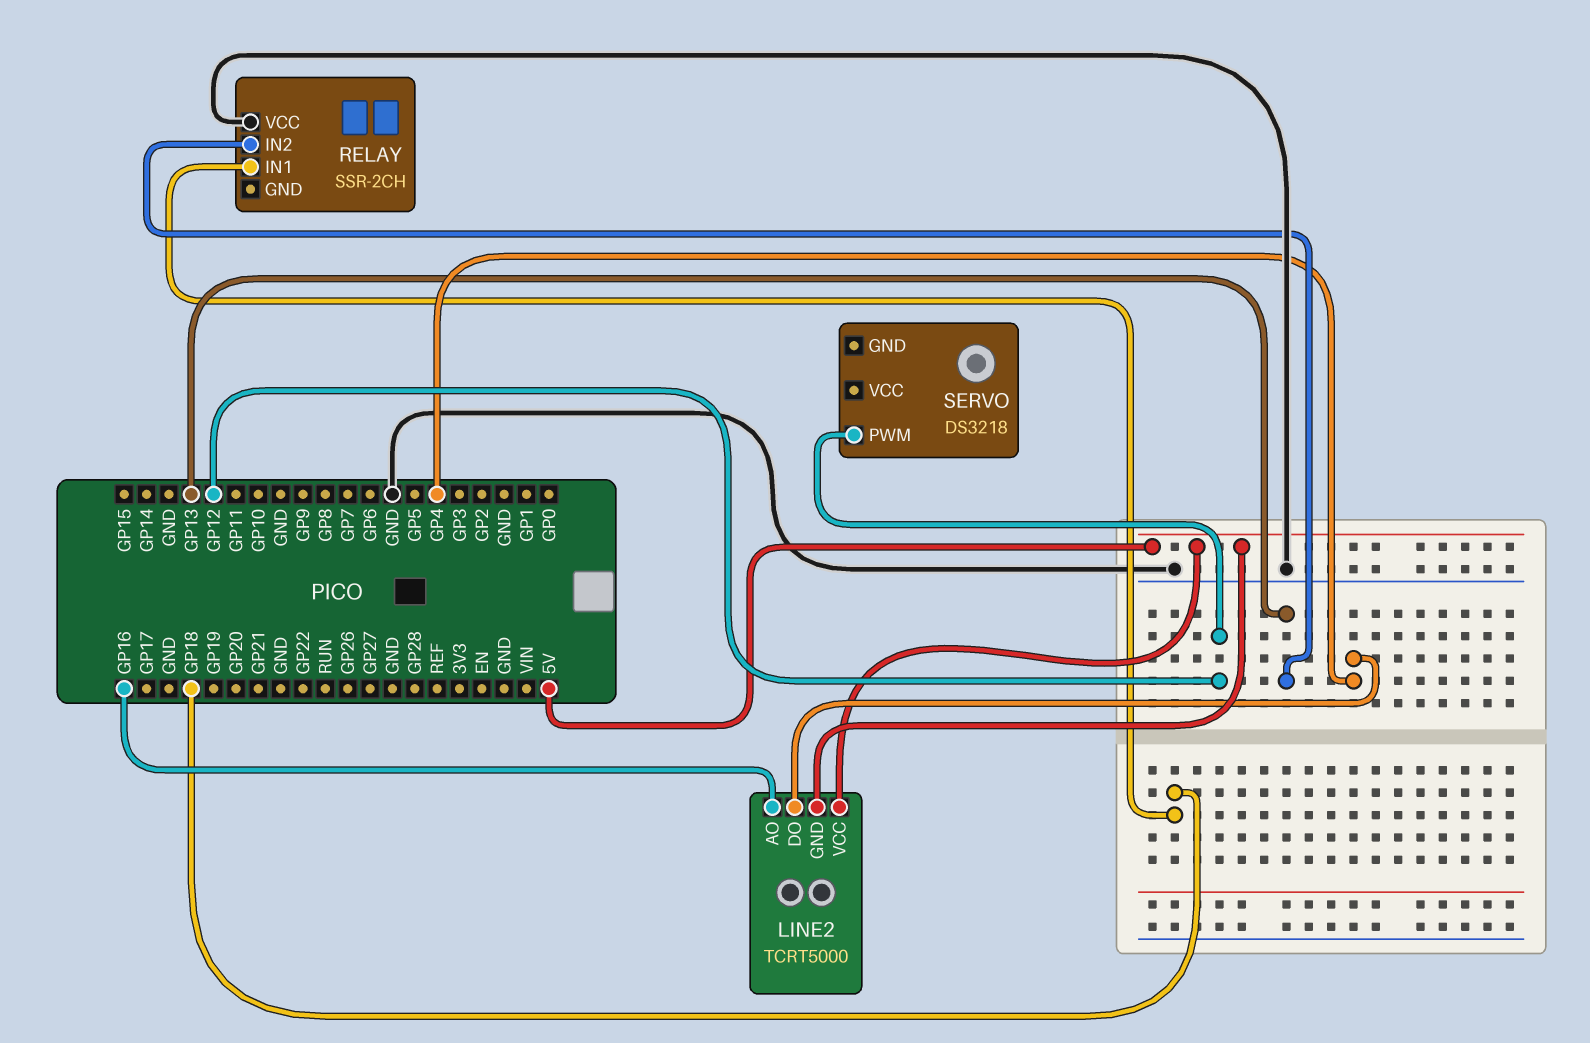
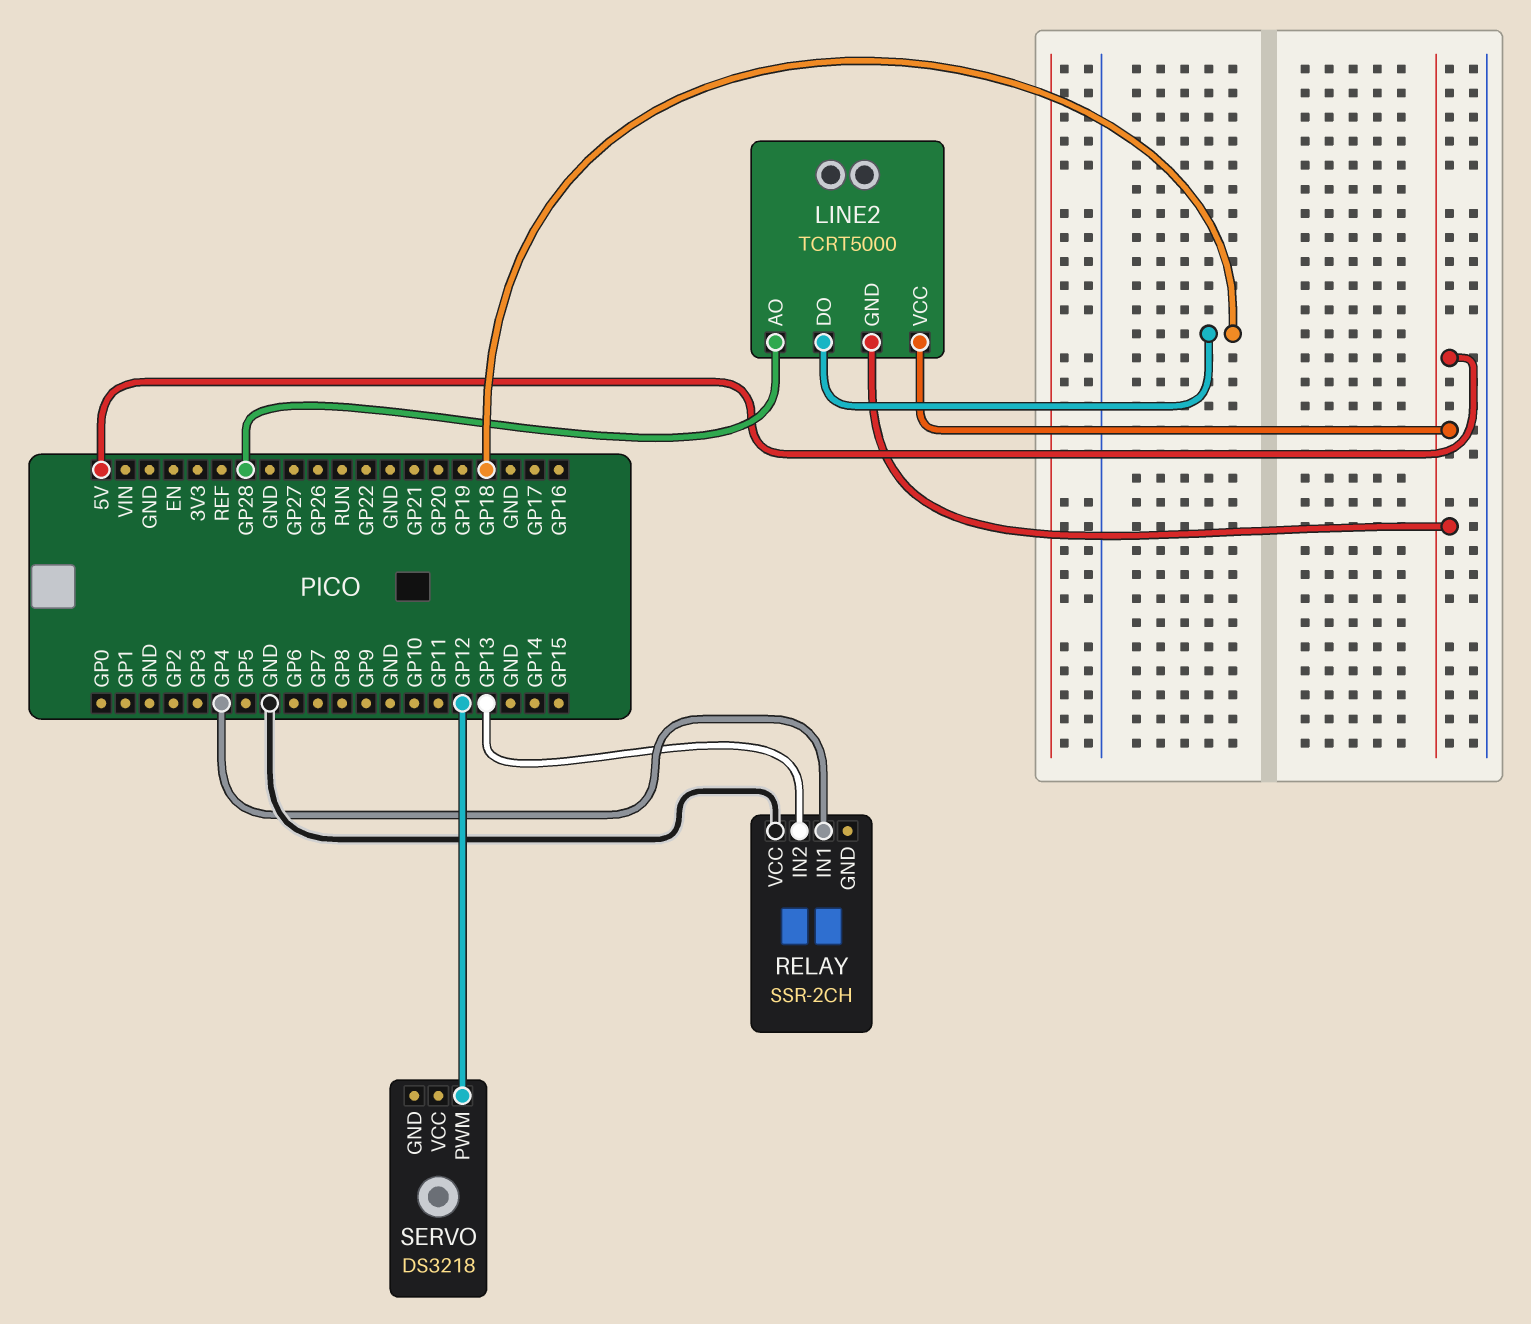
LINE2 pin AO: GP16 -> GP28
LINE2 pin DO: GP4 -> GP18
RELAY pin IN1: GP18 -> GP4

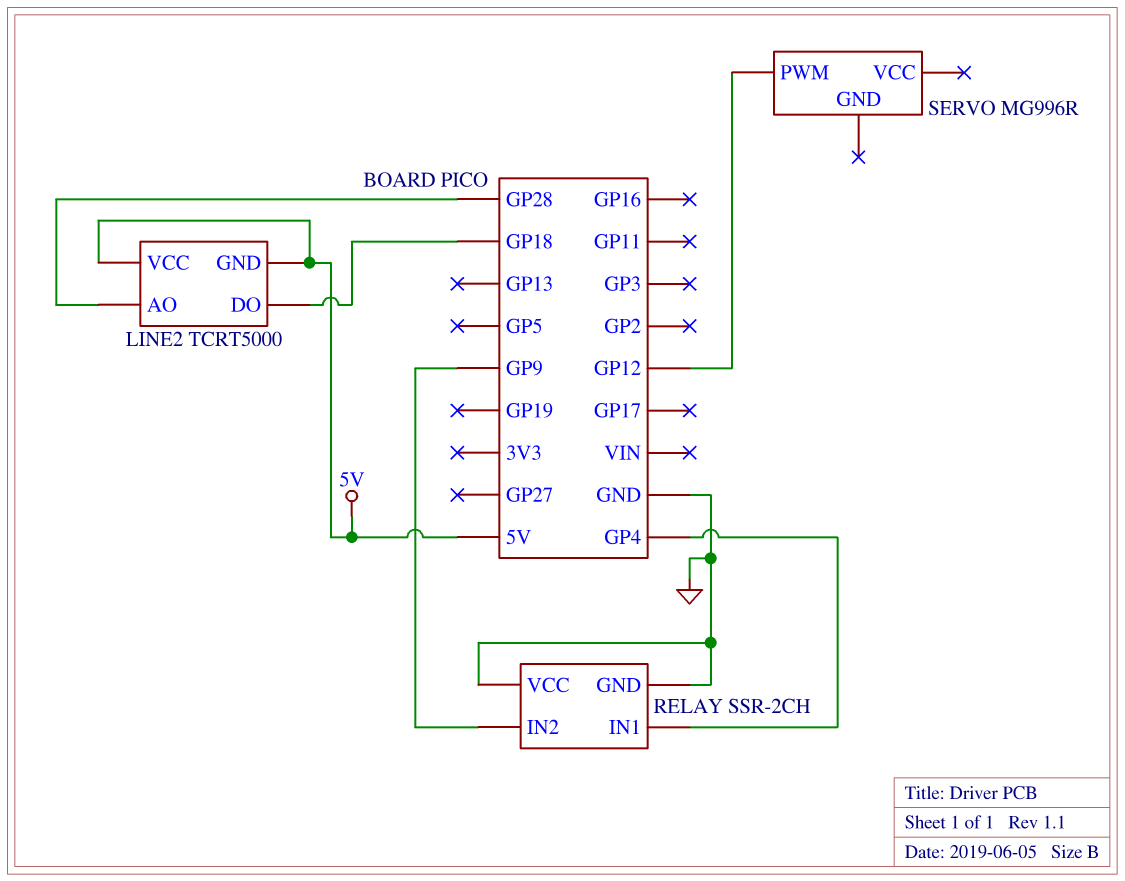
RELAY pin GND: none -> GND
RELAY pin IN2: GP13 -> GP9
SERVO: DS3218 -> MG996R

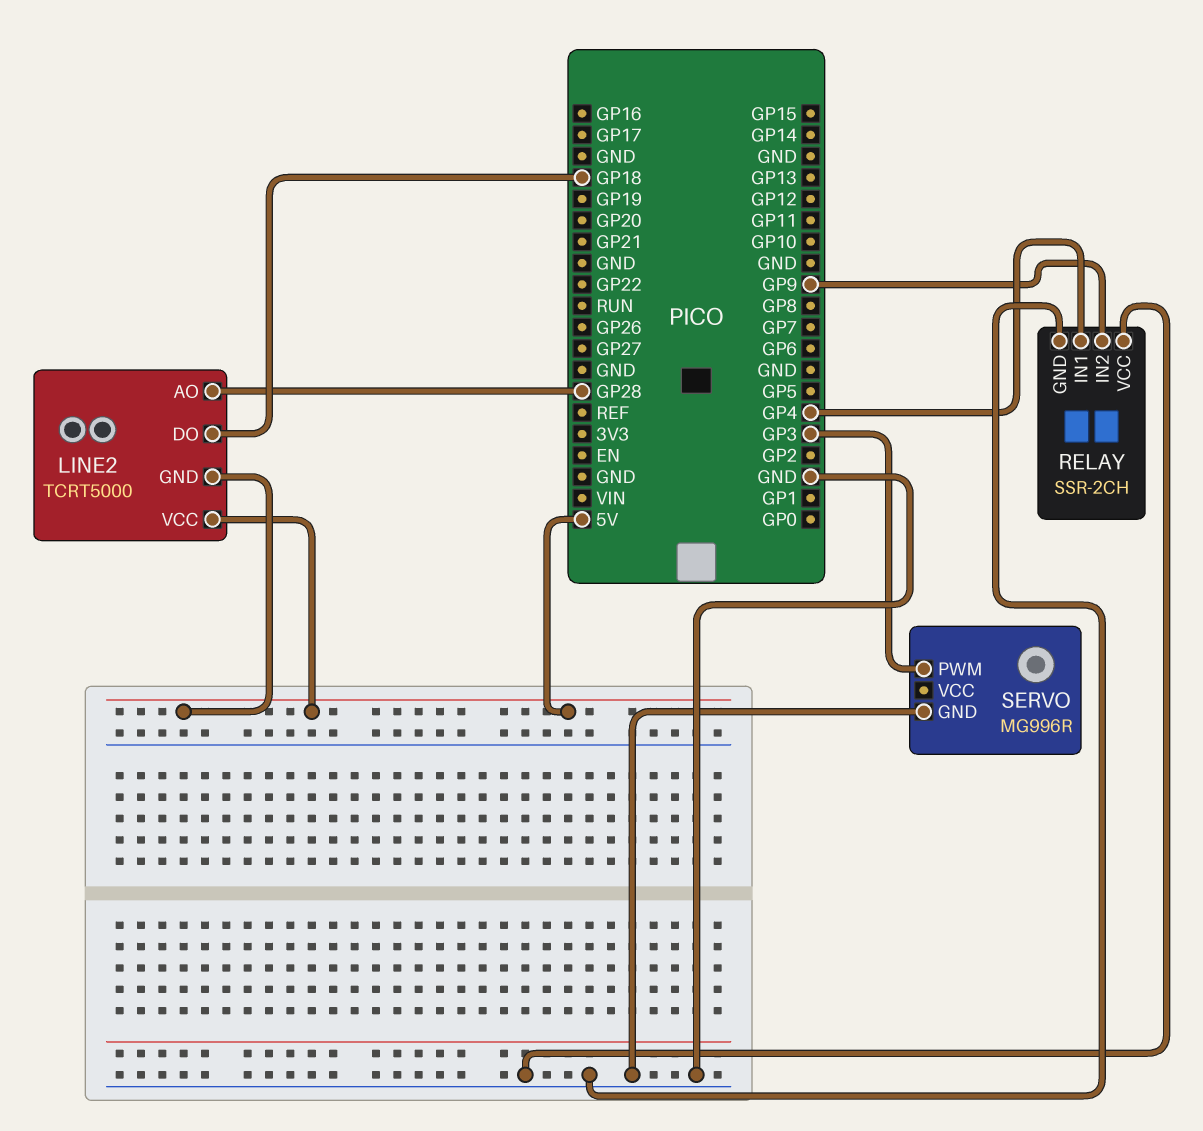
SERVO pin GND: none -> GND
SERVO pin PWM: GP12 -> GP3

